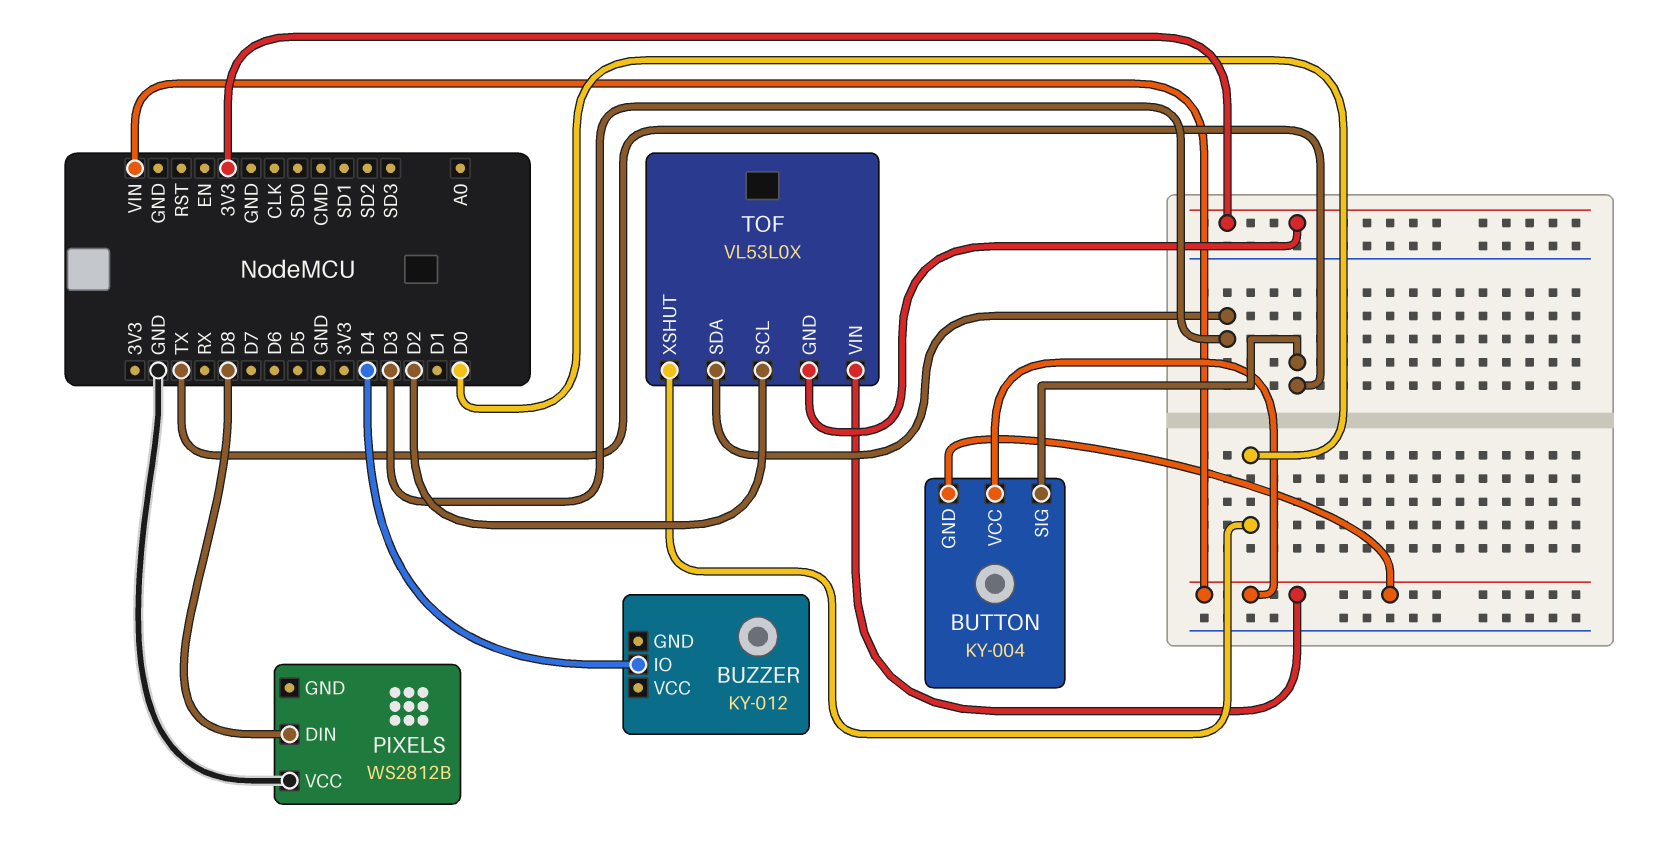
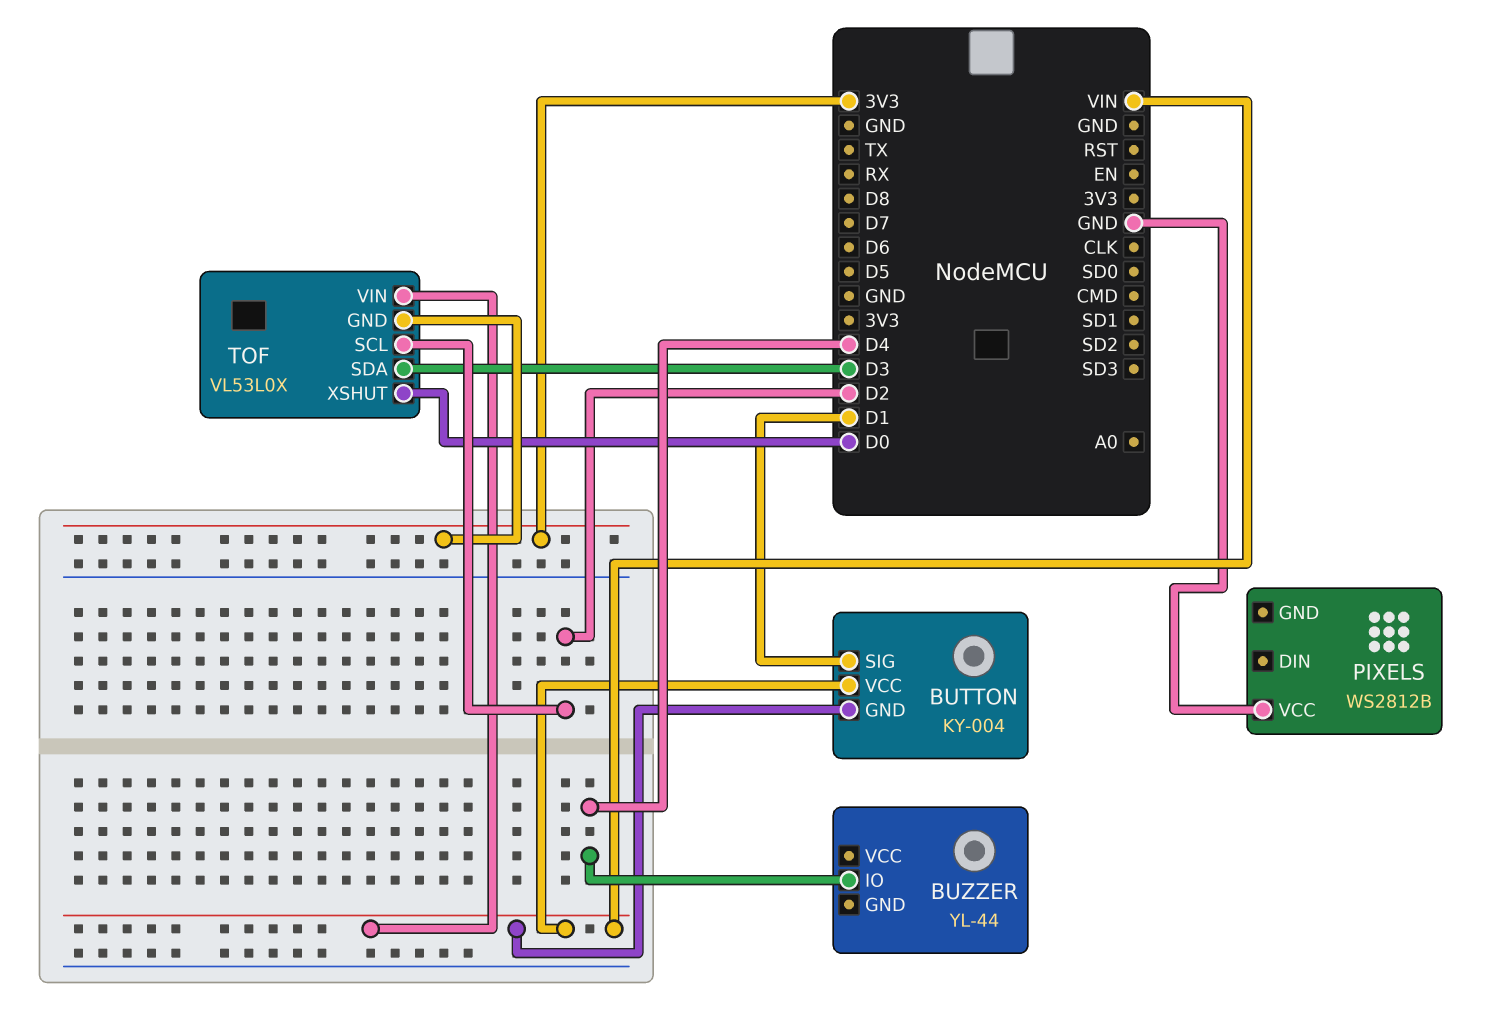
BUTTON pin SIG: TX -> D1
BUZZER: KY-012 -> YL-44
PIXELS pin DIN: D8 -> none

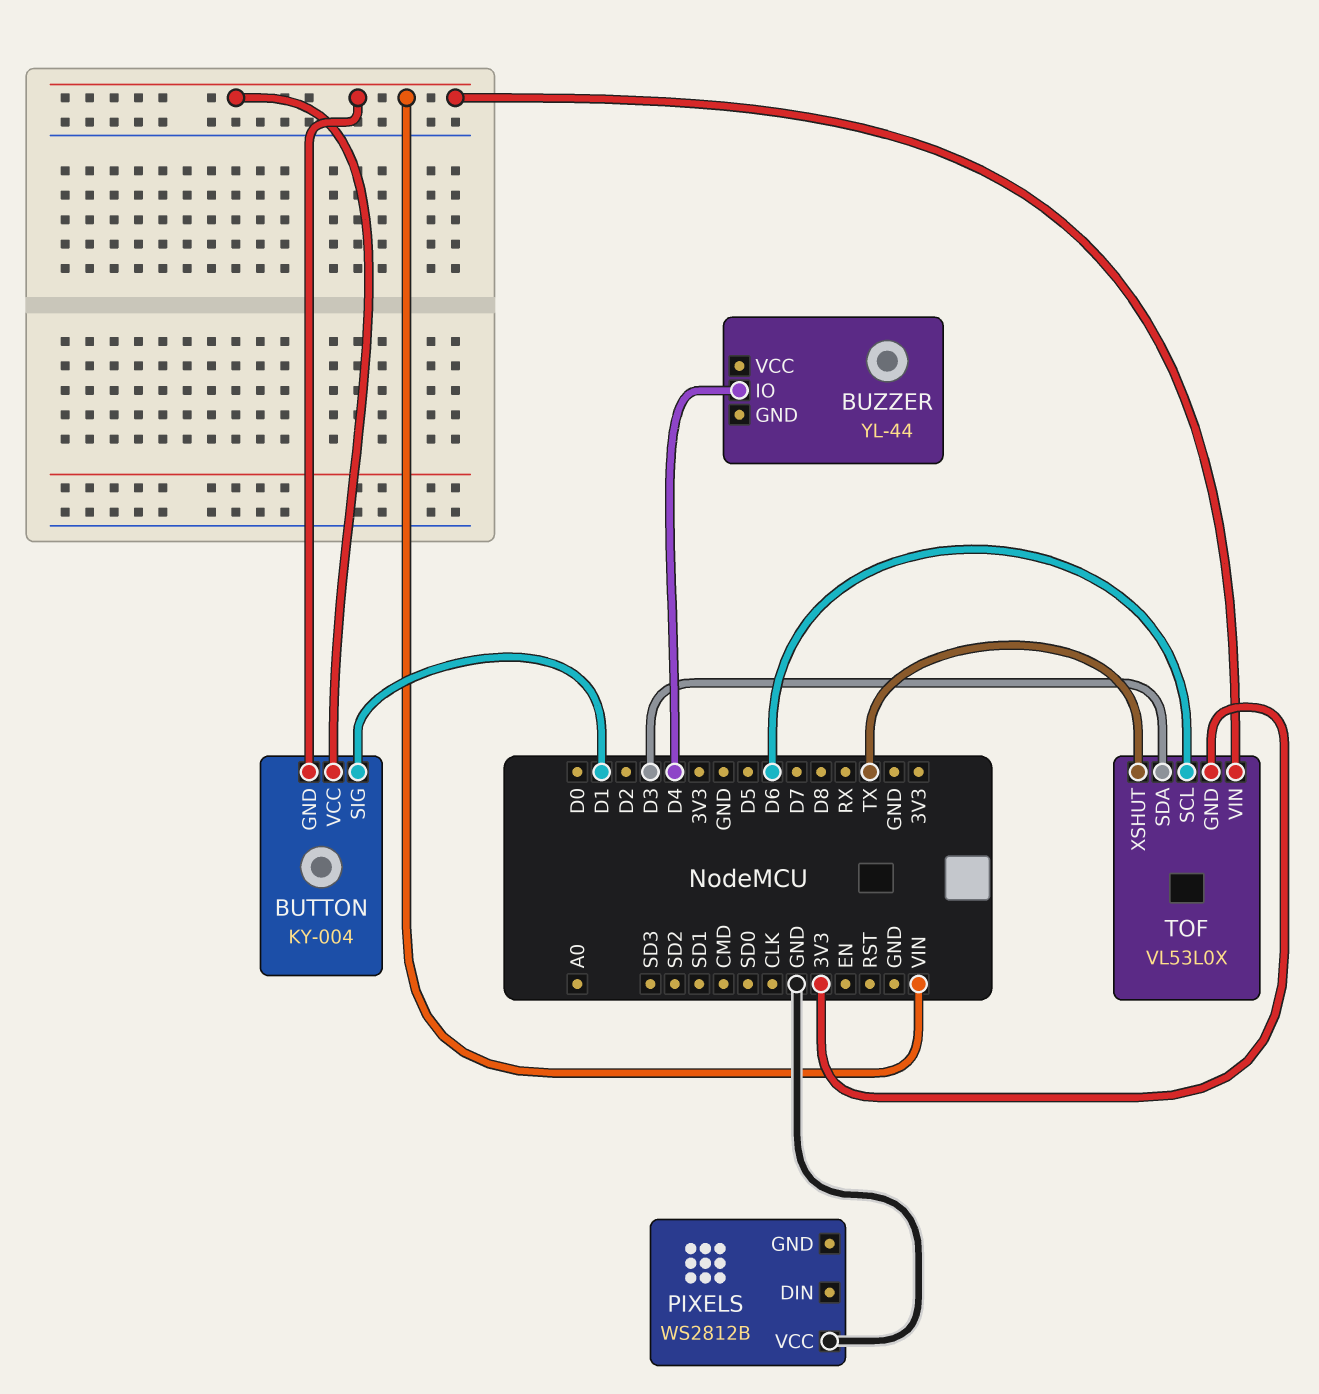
TOF pin SCL: D2 -> D6
TOF pin XSHUT: D0 -> TX

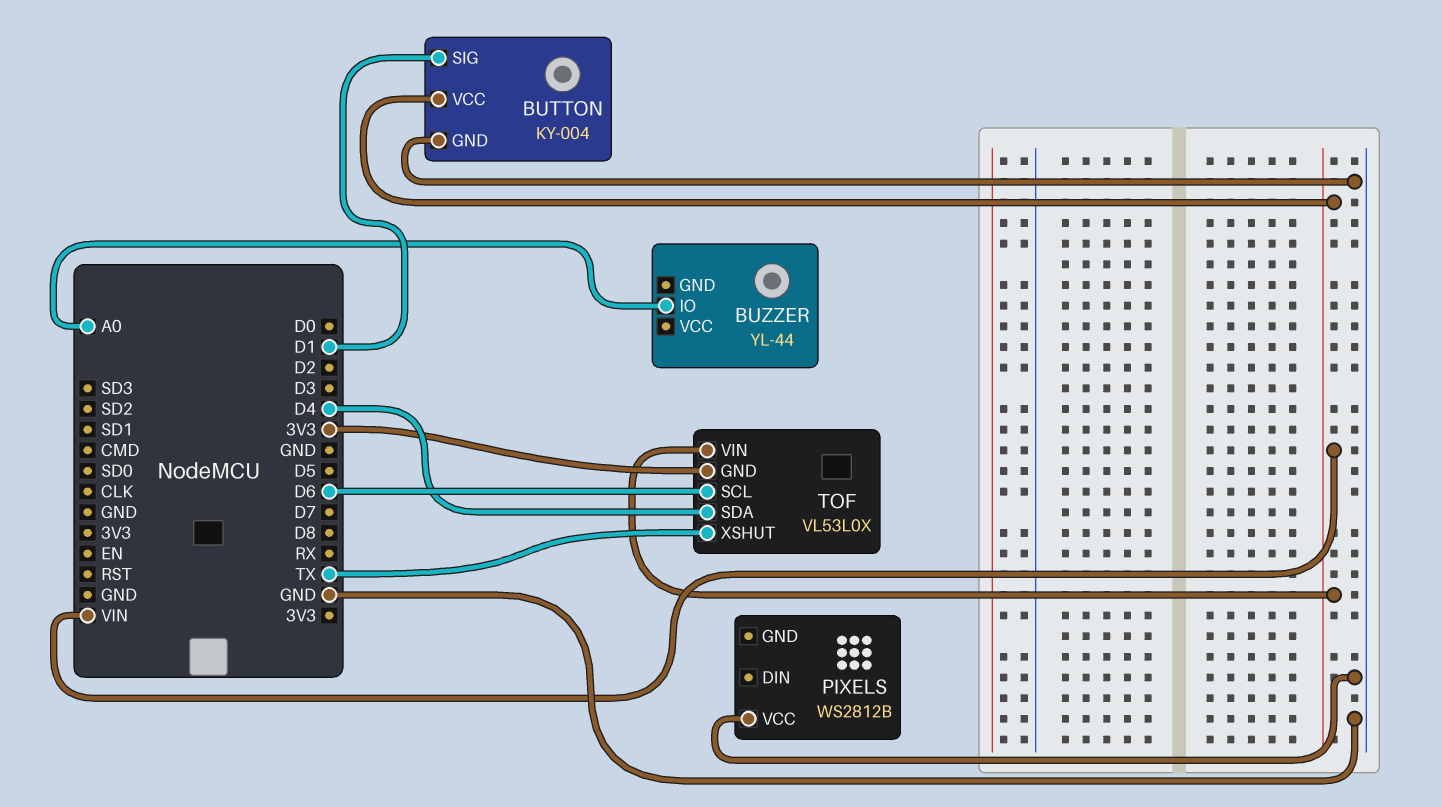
BUTTON pin GND: VIN -> GND
BUZZER pin IO: D4 -> A0
TOF pin SDA: D3 -> D4

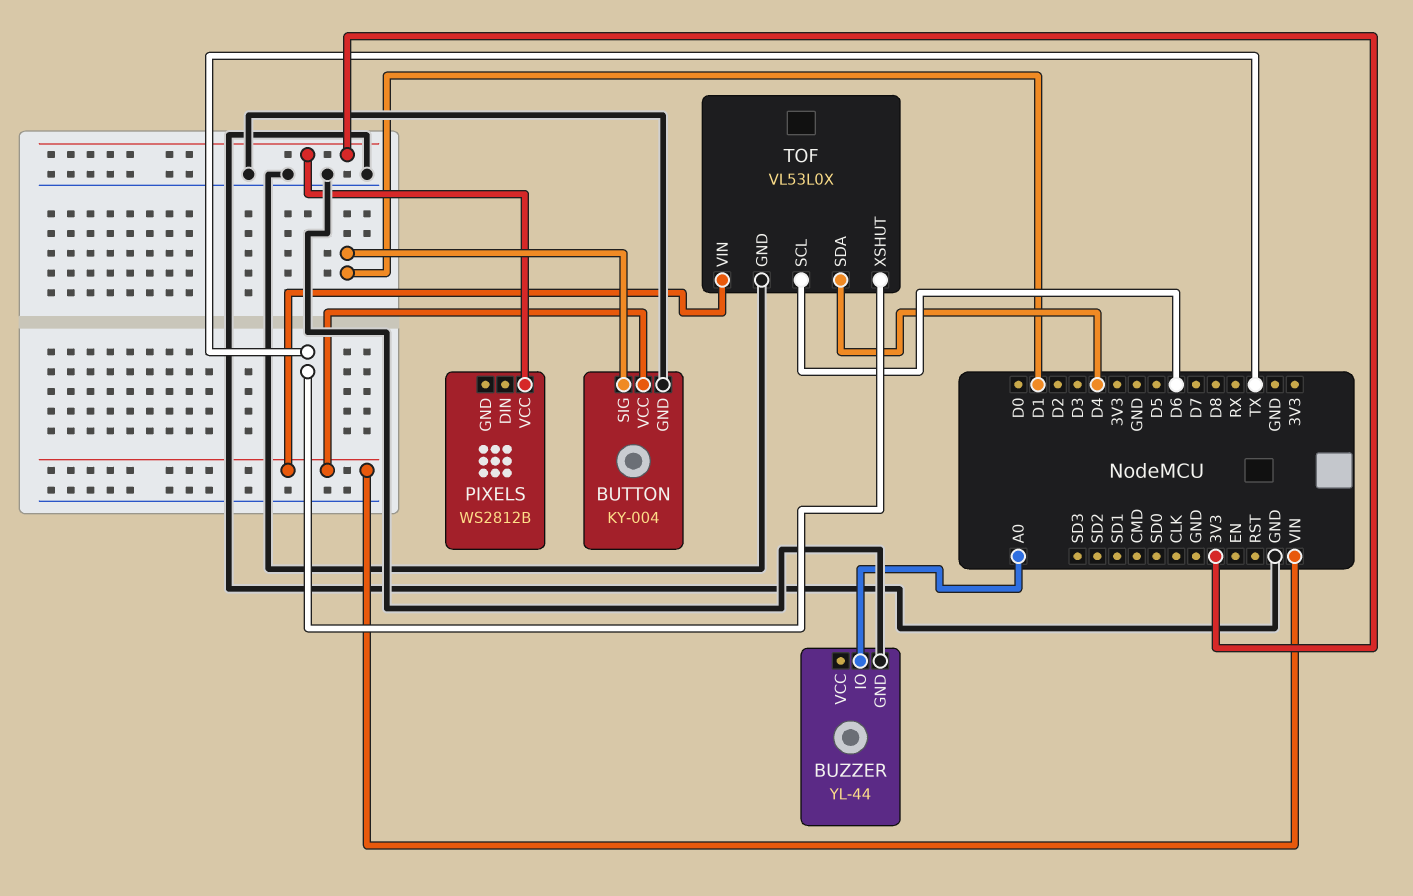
BUZZER pin GND: none -> GND
PIXELS pin VCC: GND -> 3V3
TOF pin GND: 3V3 -> GND

